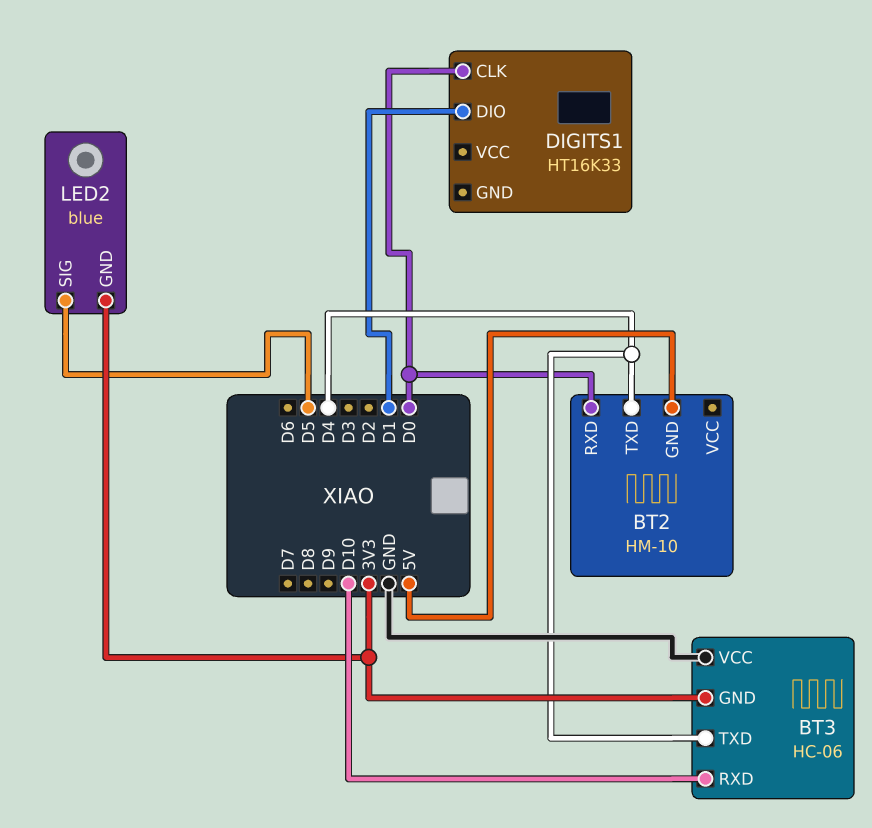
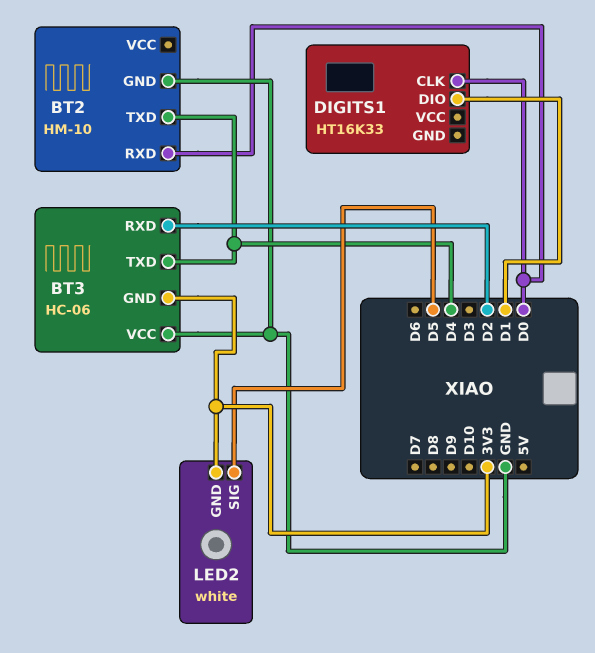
BT2 pin GND: 5V -> GND
BT3 pin RXD: D10 -> D2
LED2: blue -> white

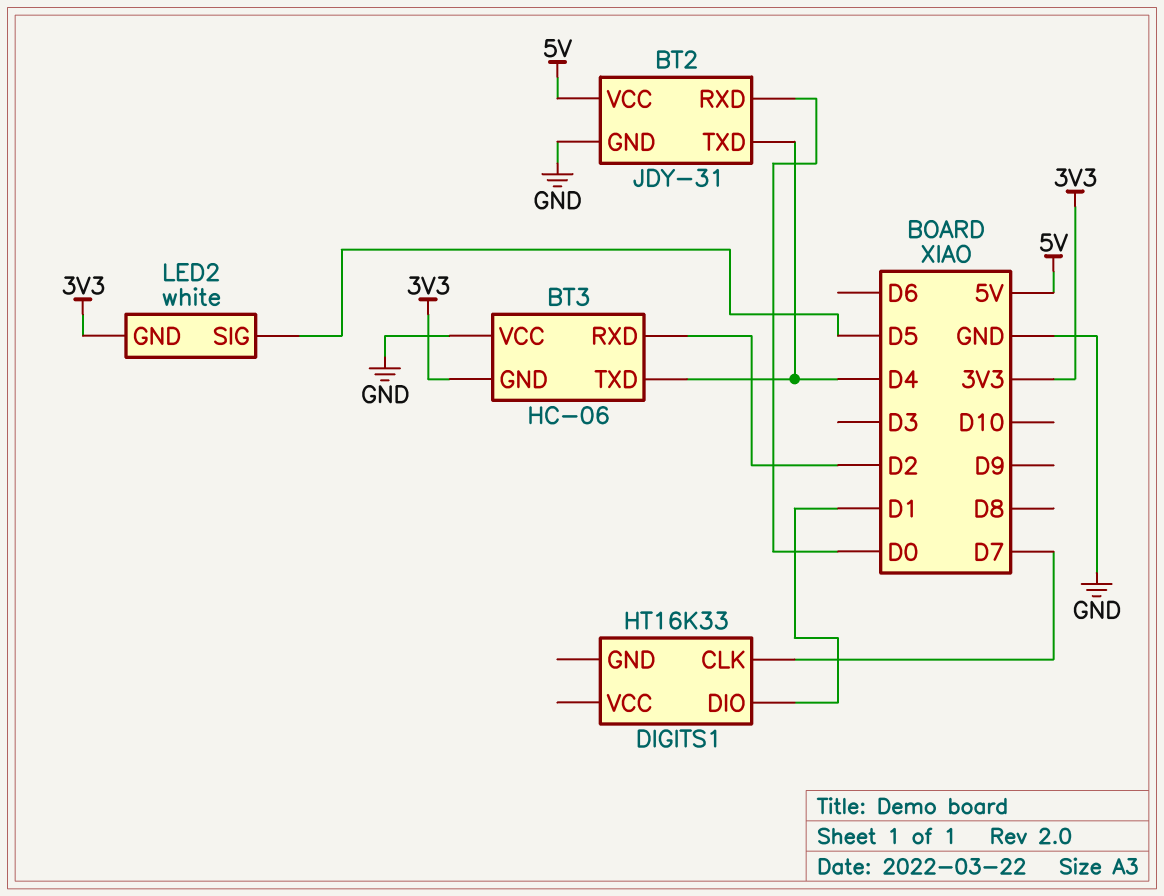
BT2: HM-10 -> JDY-31
BT2 pin VCC: none -> 5V
DIGITS1 pin CLK: D0 -> D7

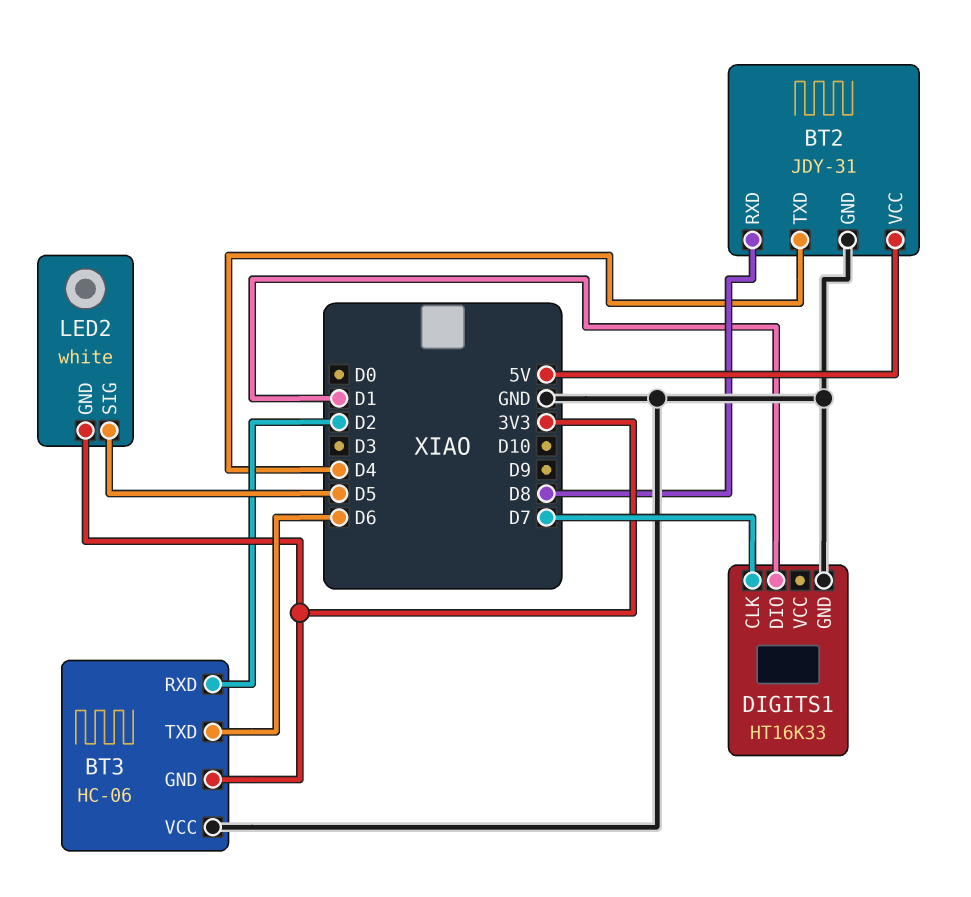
BT2 pin RXD: D0 -> D8
BT3 pin TXD: D4 -> D6
DIGITS1 pin GND: none -> GND

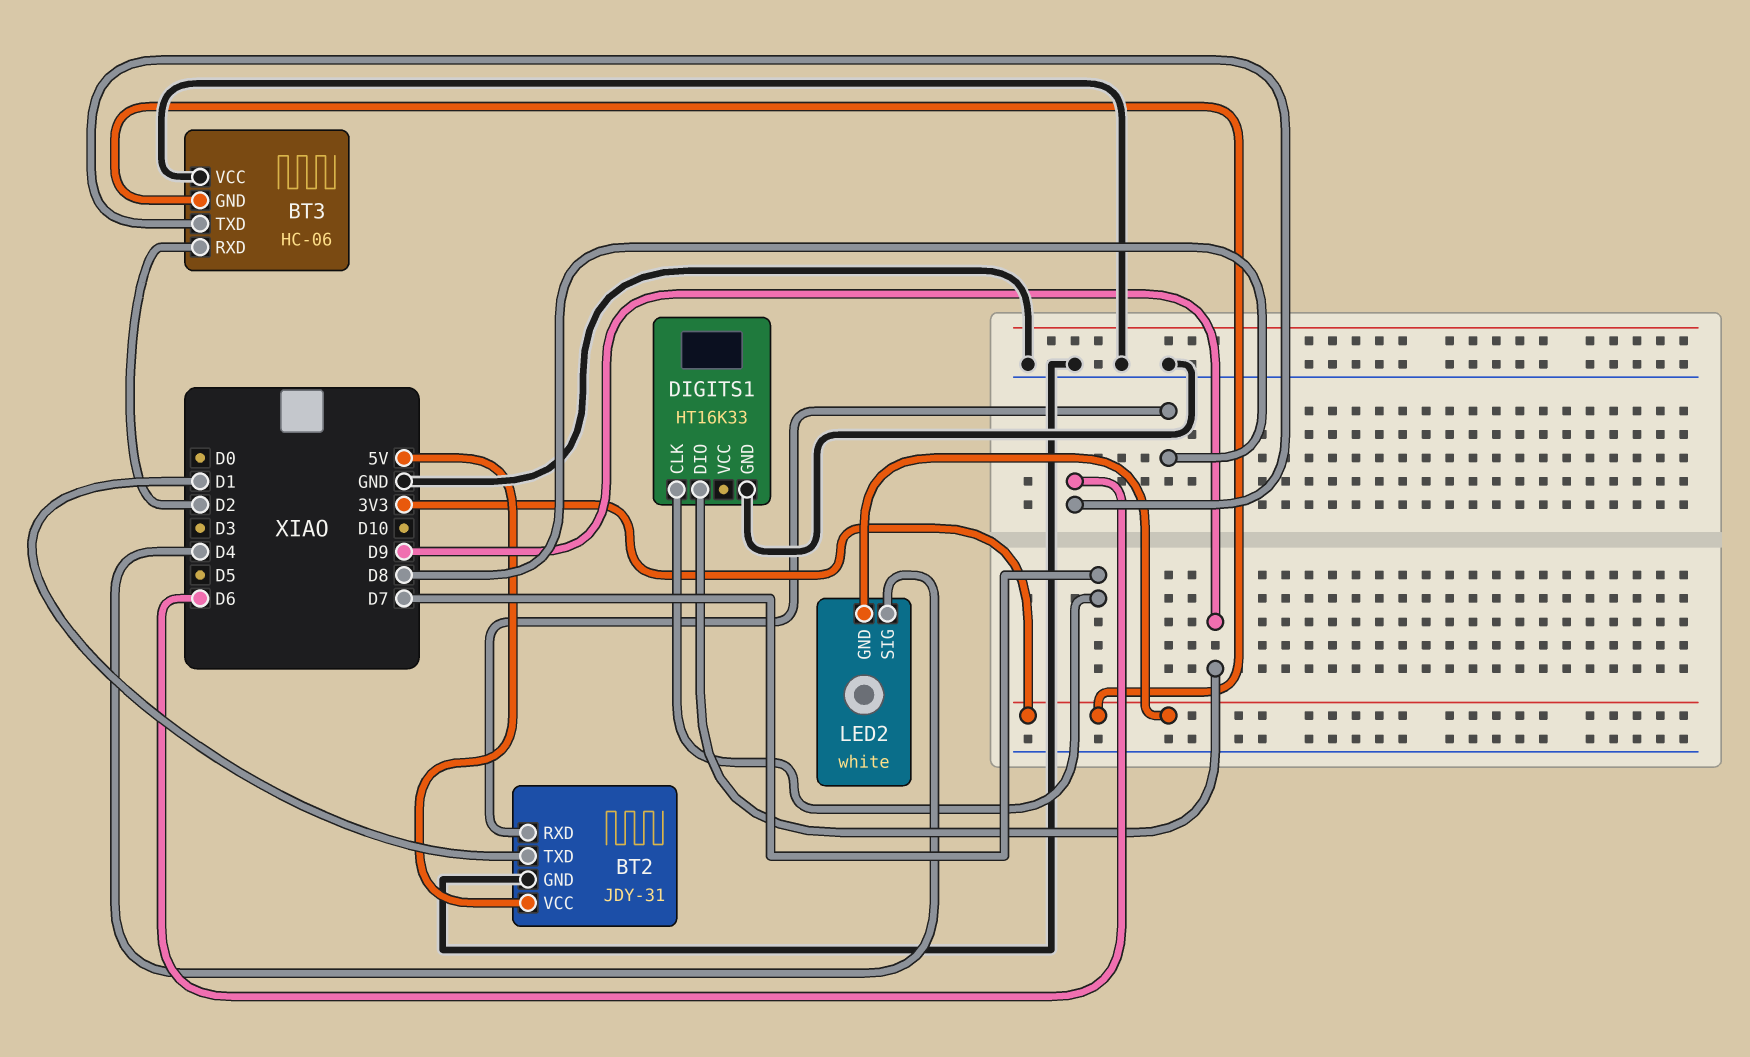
BT2 pin TXD: D4 -> D1
DIGITS1 pin DIO: D1 -> D9
LED2 pin SIG: D5 -> D4

